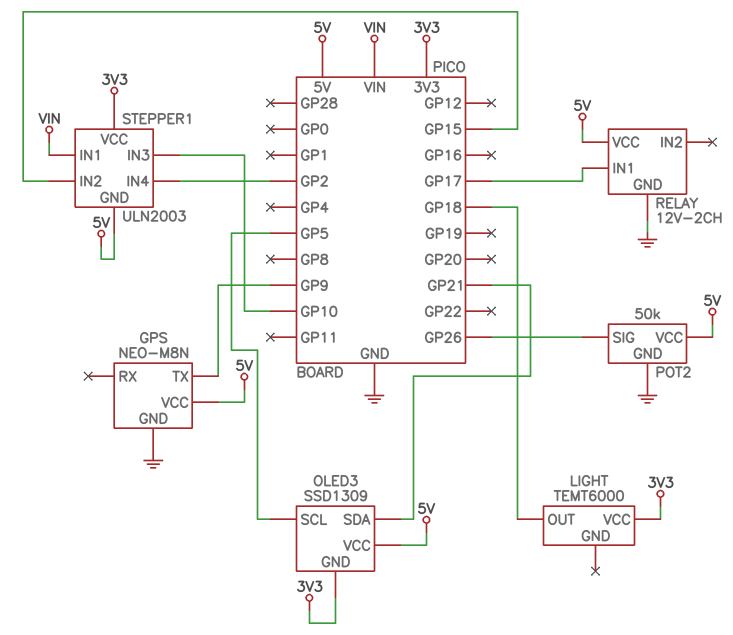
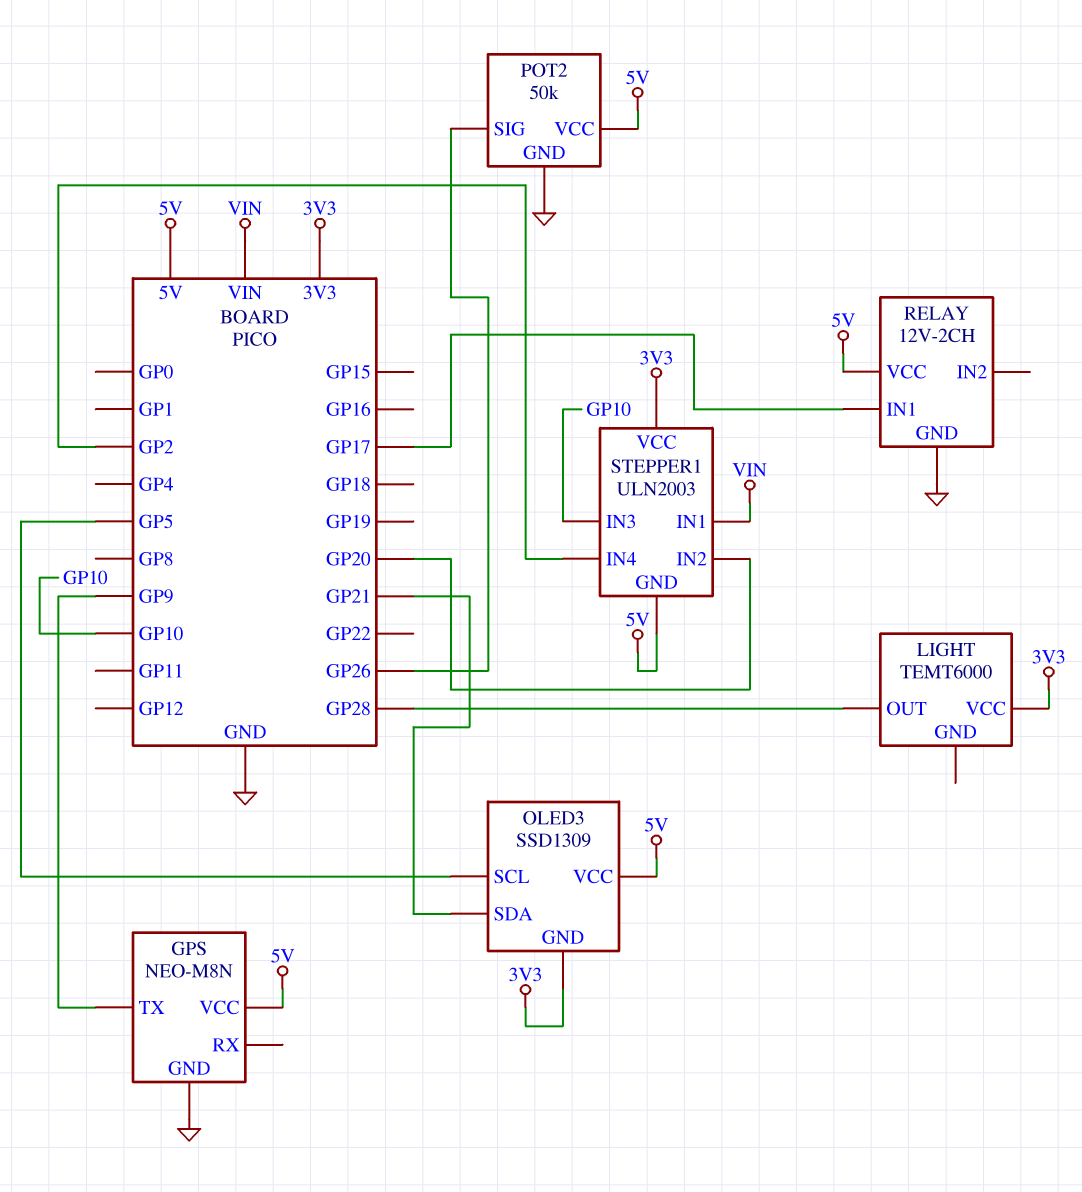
LIGHT pin OUT: GP18 -> GP28
STEPPER1 pin IN2: GP15 -> GP20

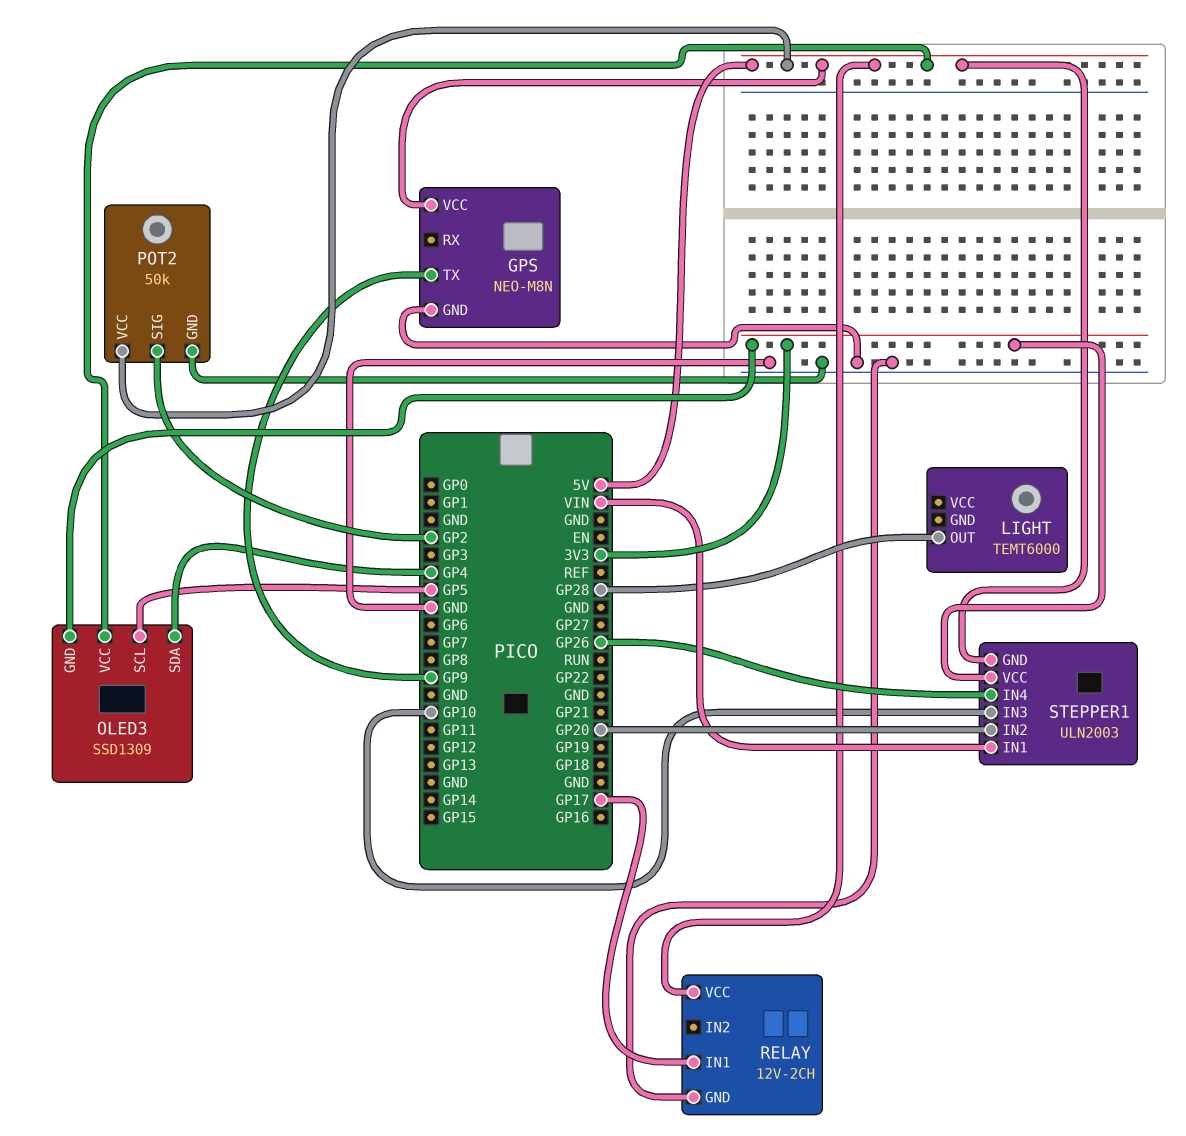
LIGHT pin VCC: 3V3 -> none
OLED3 pin SDA: GP21 -> GP4
POT2 pin SIG: GP26 -> GP2
STEPPER1 pin IN4: GP2 -> GP26

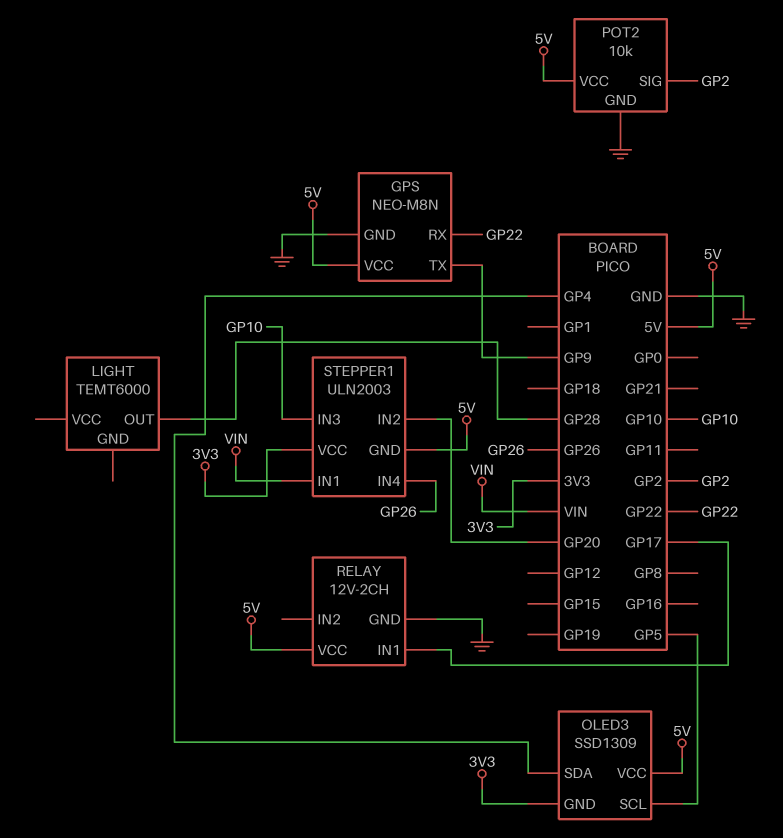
GPS pin RX: none -> GP22
POT2: 50k -> 10k

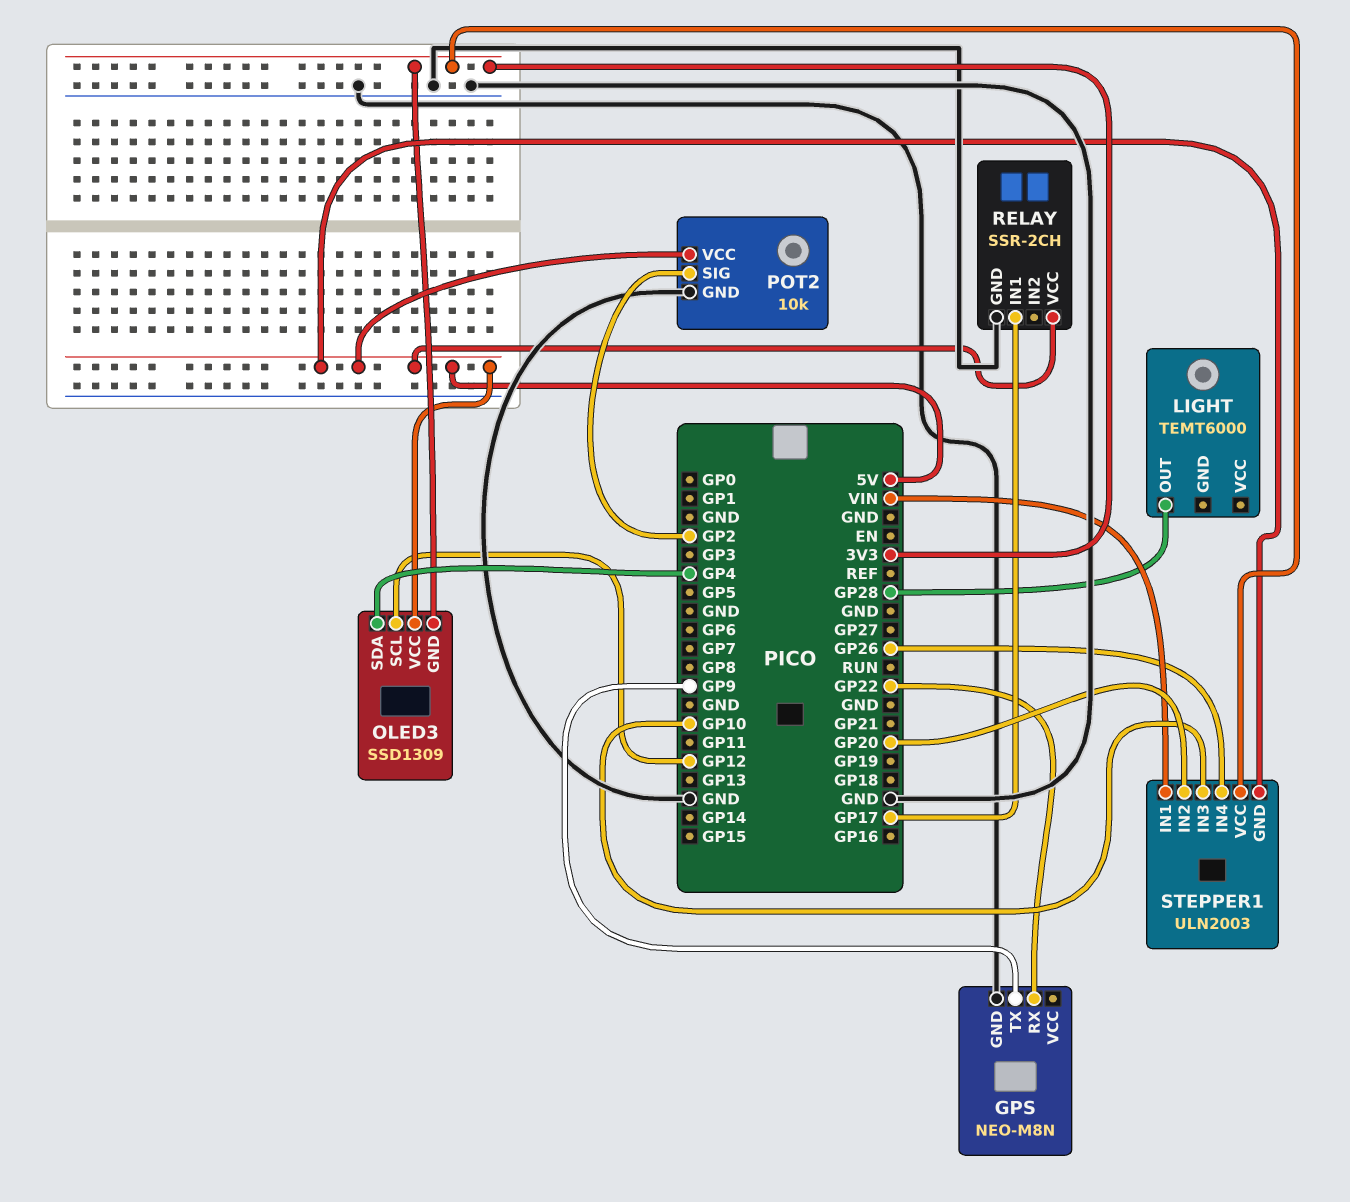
GPS pin VCC: 5V -> none
OLED3 pin SCL: GP5 -> GP12
RELAY: 12V-2CH -> SSR-2CH

